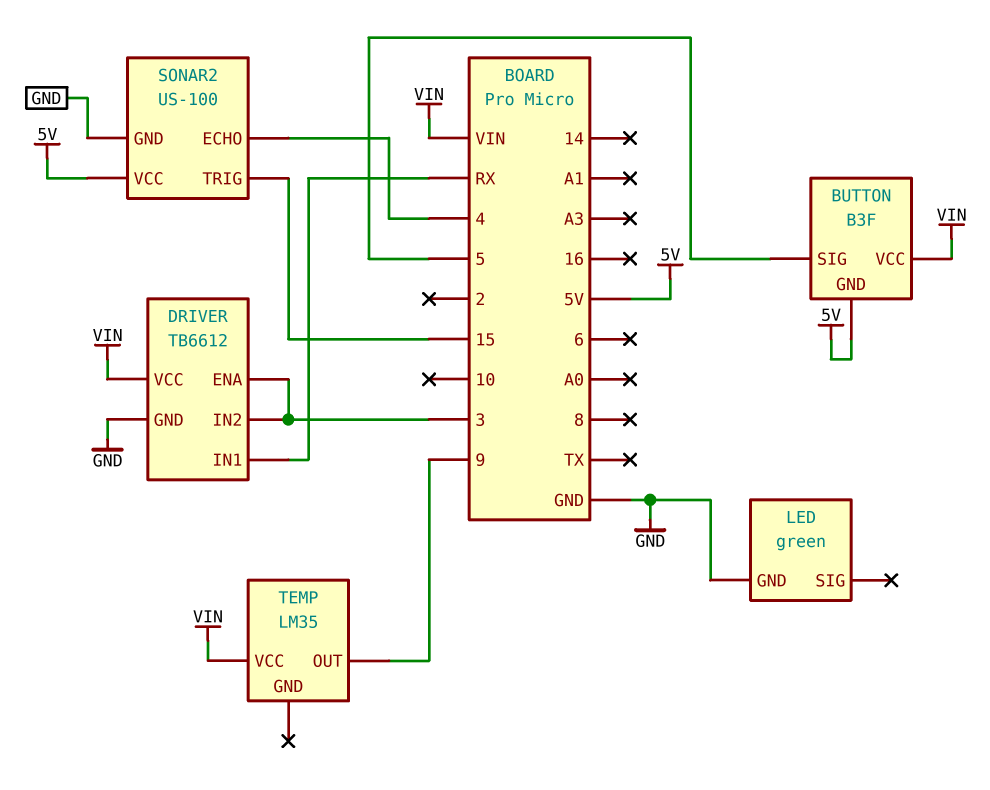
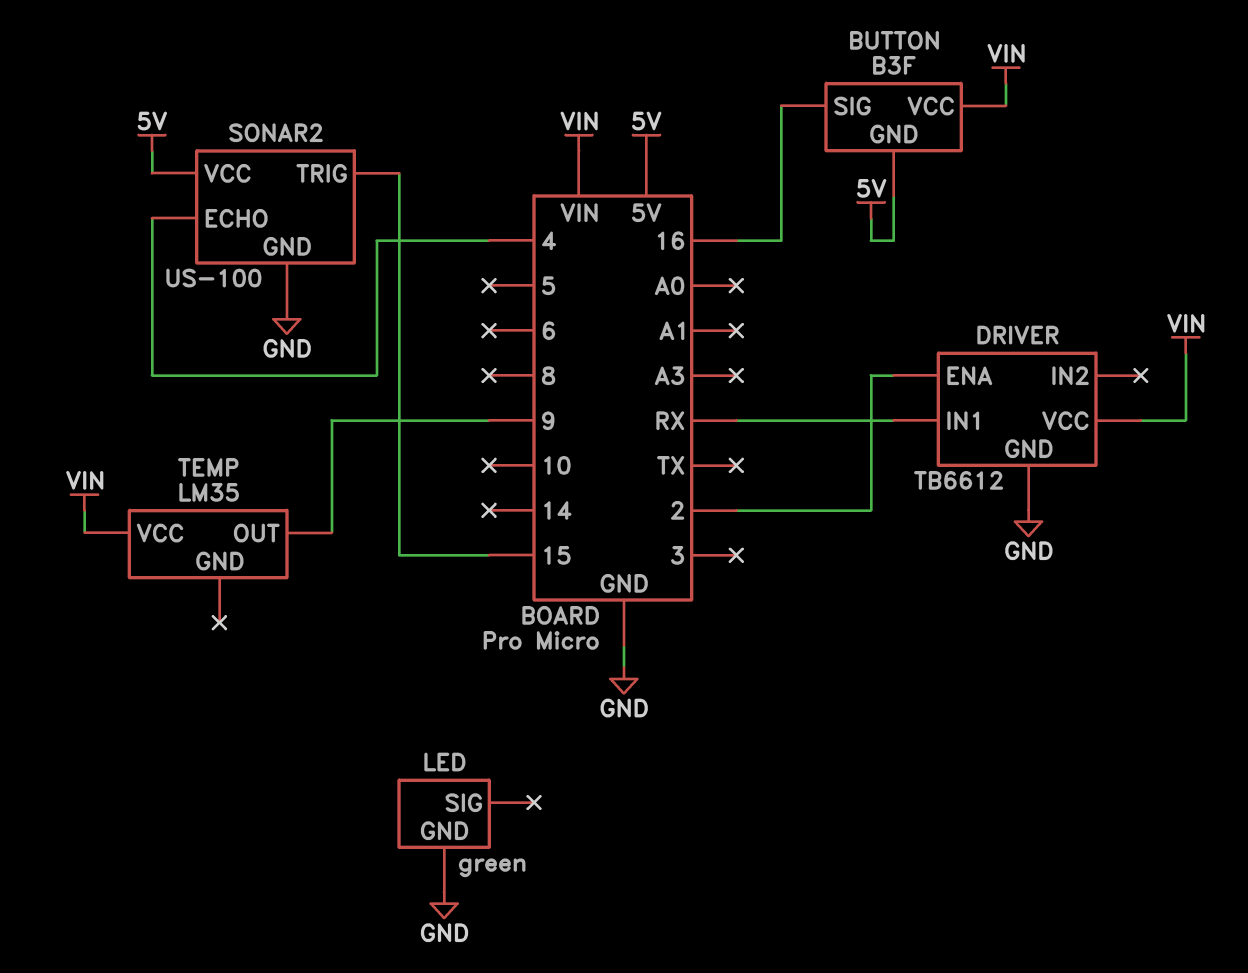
BUTTON pin SIG: 5 -> 16
DRIVER pin ENA: 3 -> 2
DRIVER pin IN2: 3 -> none

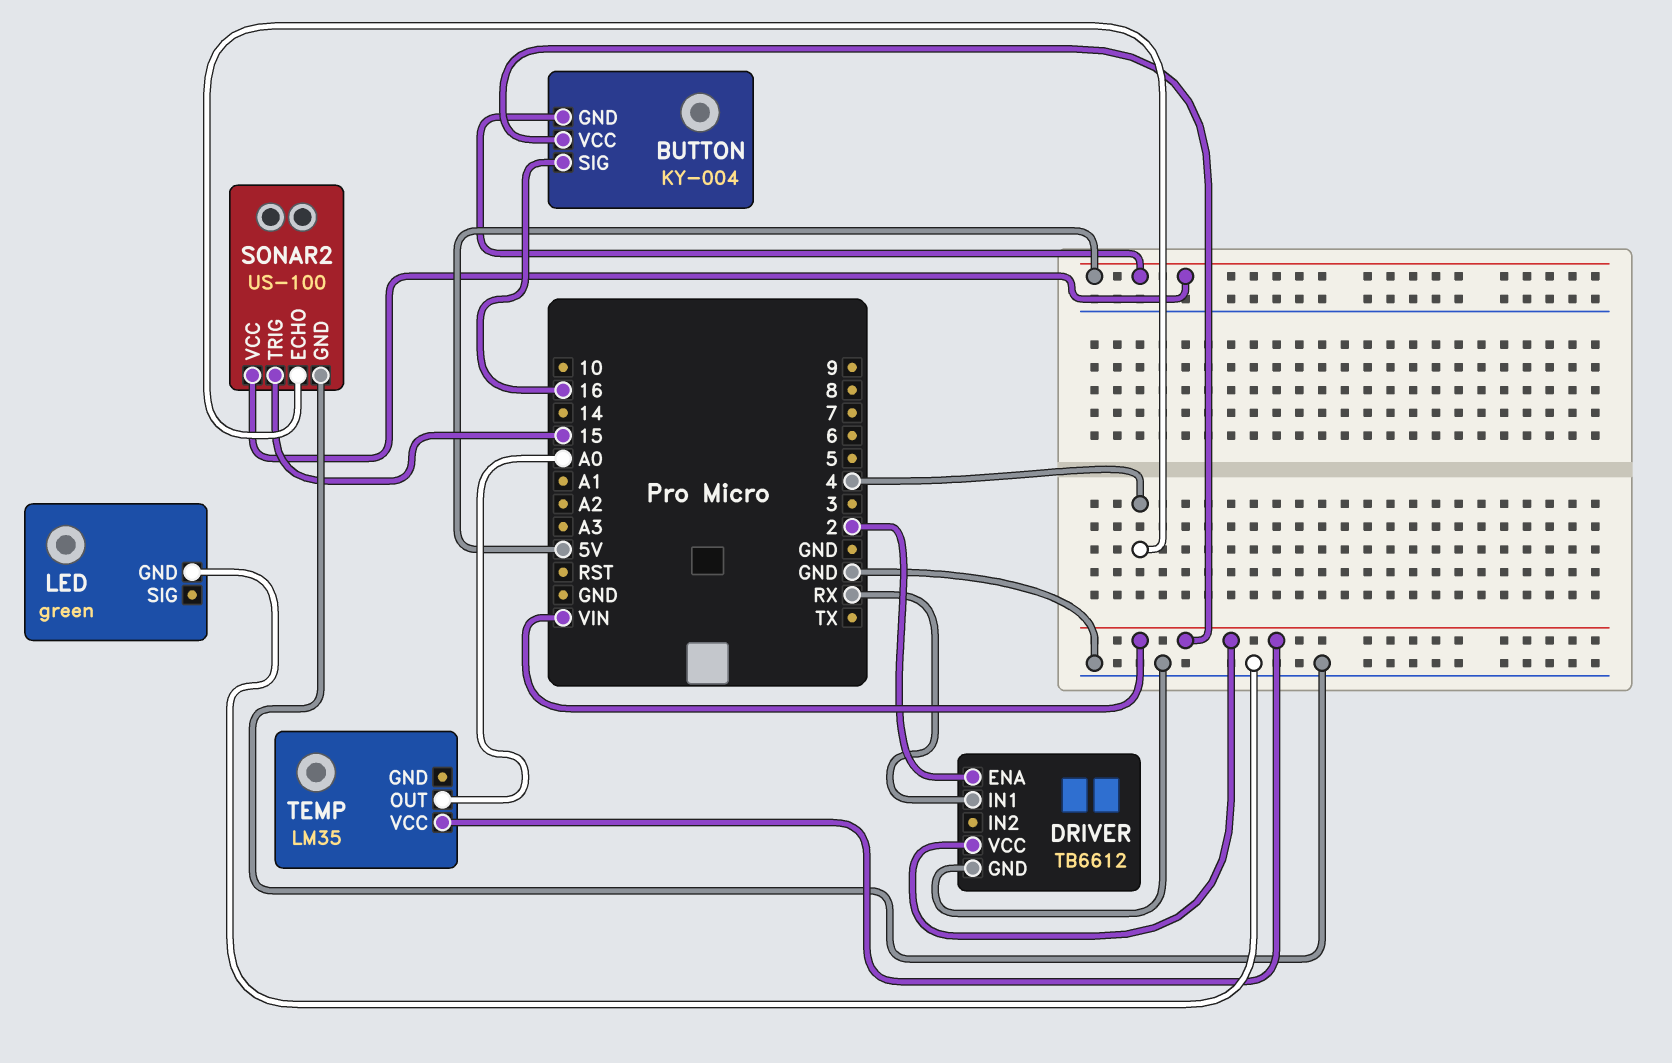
BUTTON: B3F -> KY-004
TEMP pin OUT: 9 -> A0

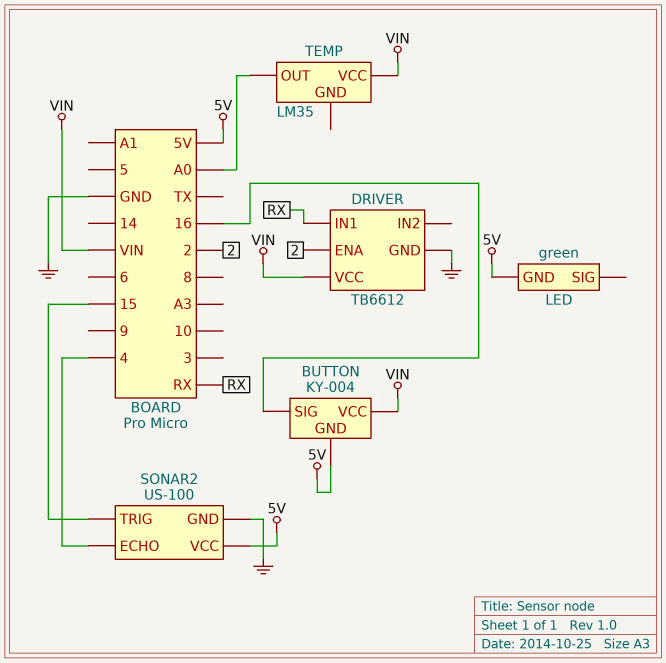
LED pin GND: GND -> 5V

